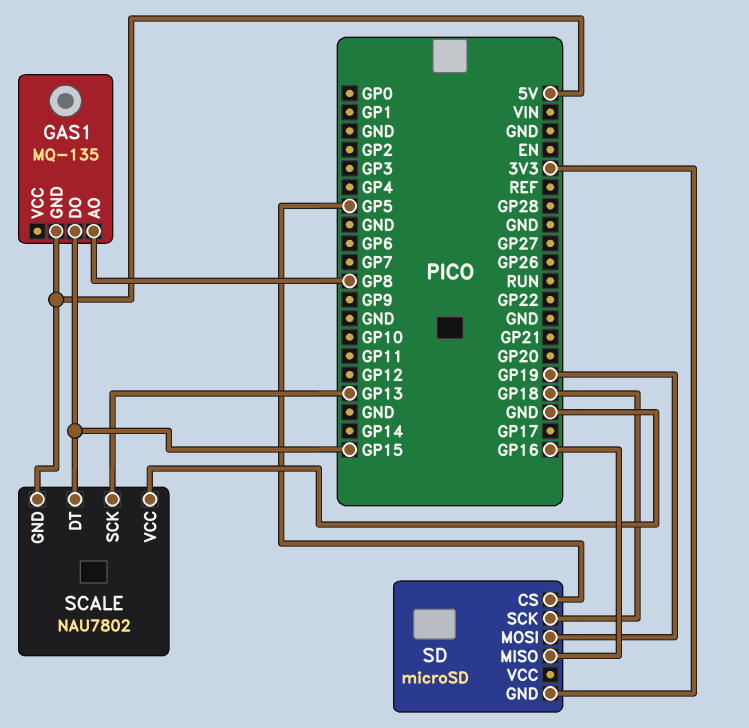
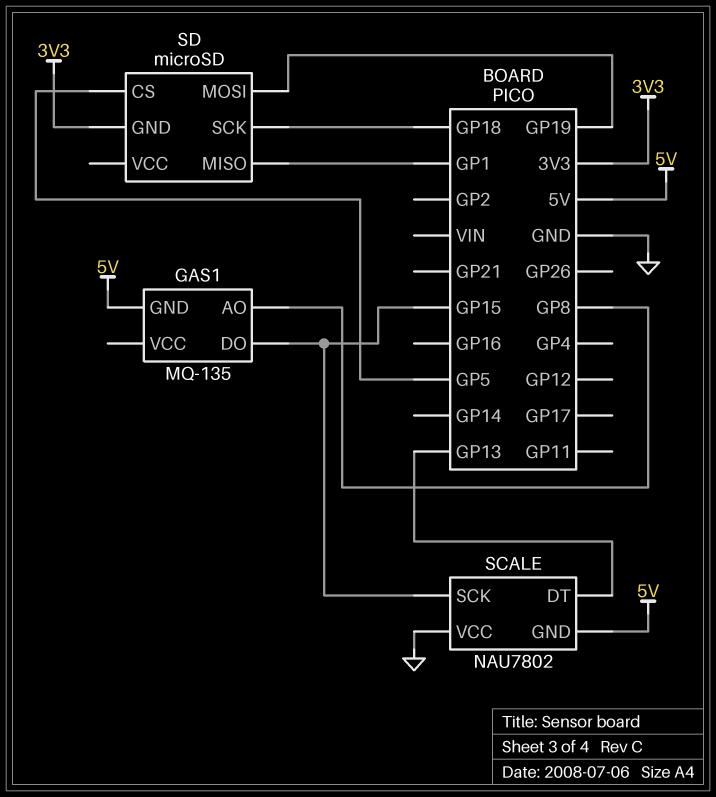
SCALE pin DT: GP15 -> GP13
SCALE pin SCK: GP13 -> GP15
SD pin MISO: GP16 -> GP1

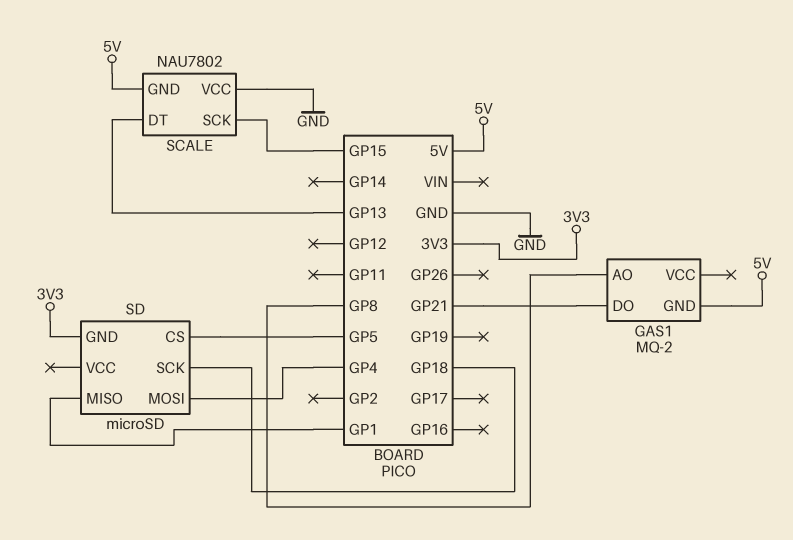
GAS1: MQ-135 -> MQ-2
GAS1 pin DO: GP15 -> GP21
SD pin MOSI: GP19 -> GP4

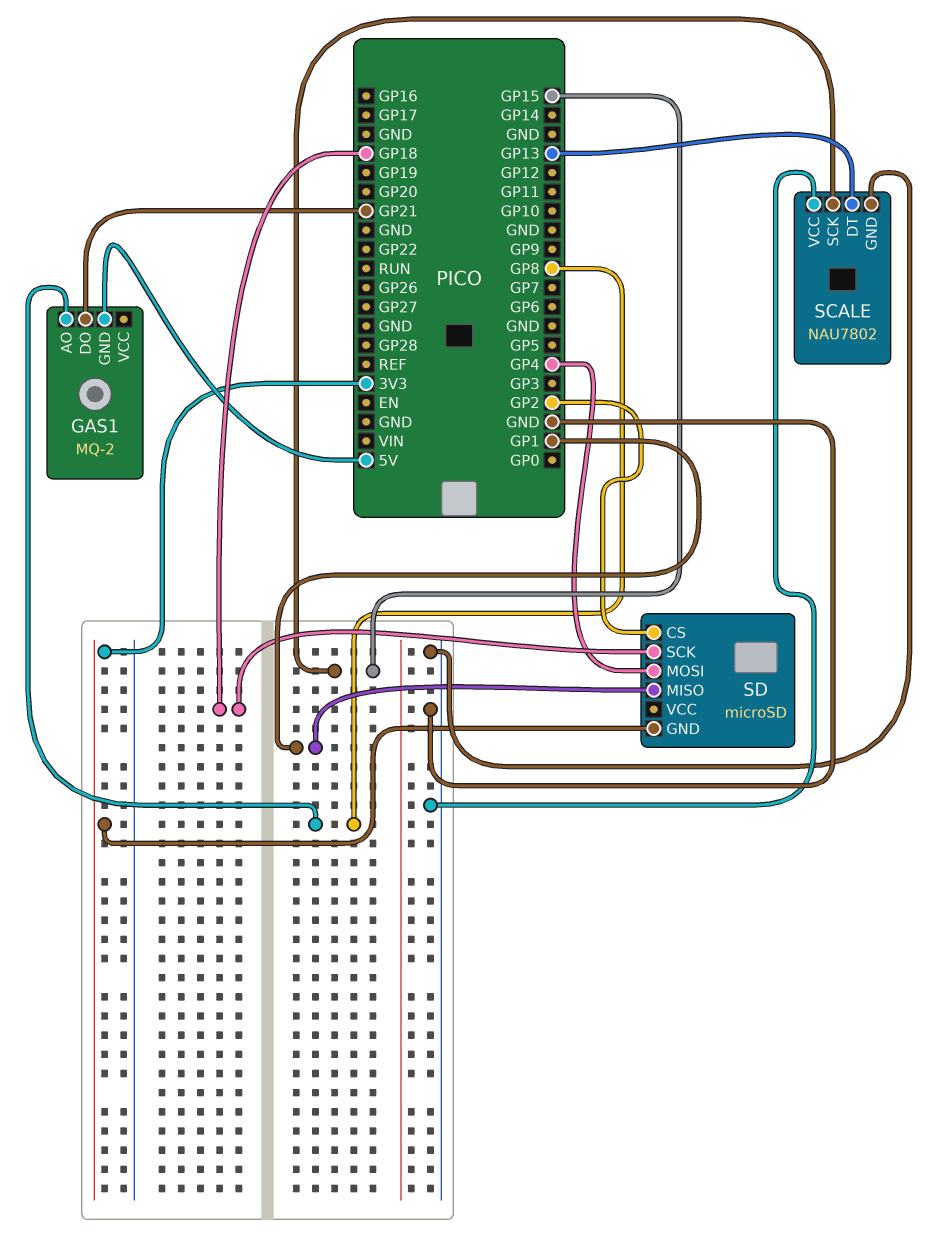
SCALE pin GND: 5V -> GND
SD pin CS: GP5 -> GP2

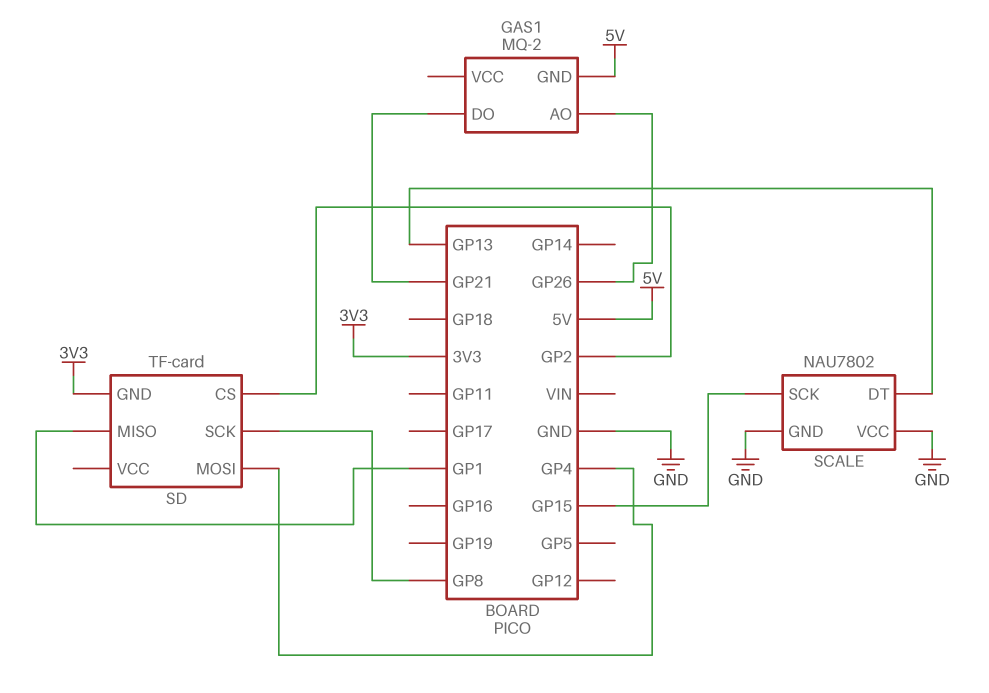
GAS1 pin AO: GP8 -> GP26
SD: microSD -> TF-card
SD pin SCK: GP18 -> GP8

